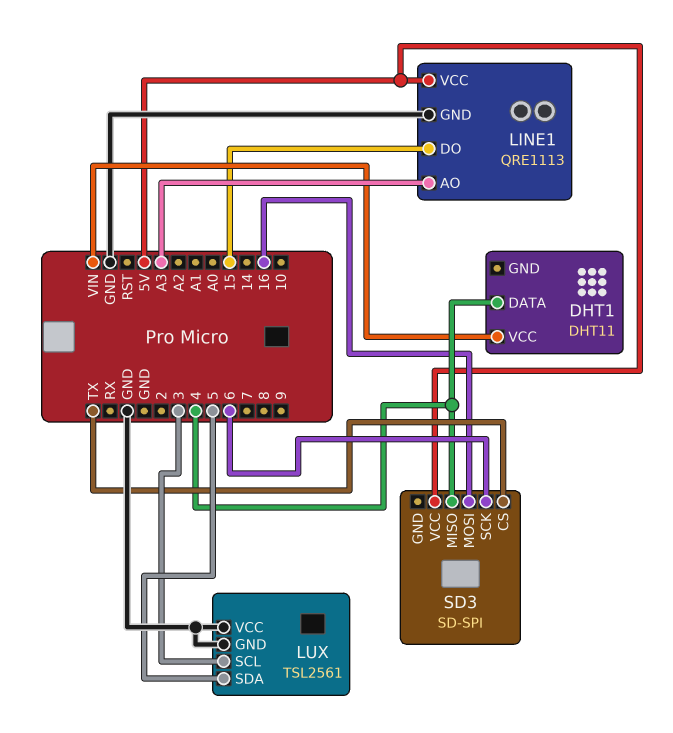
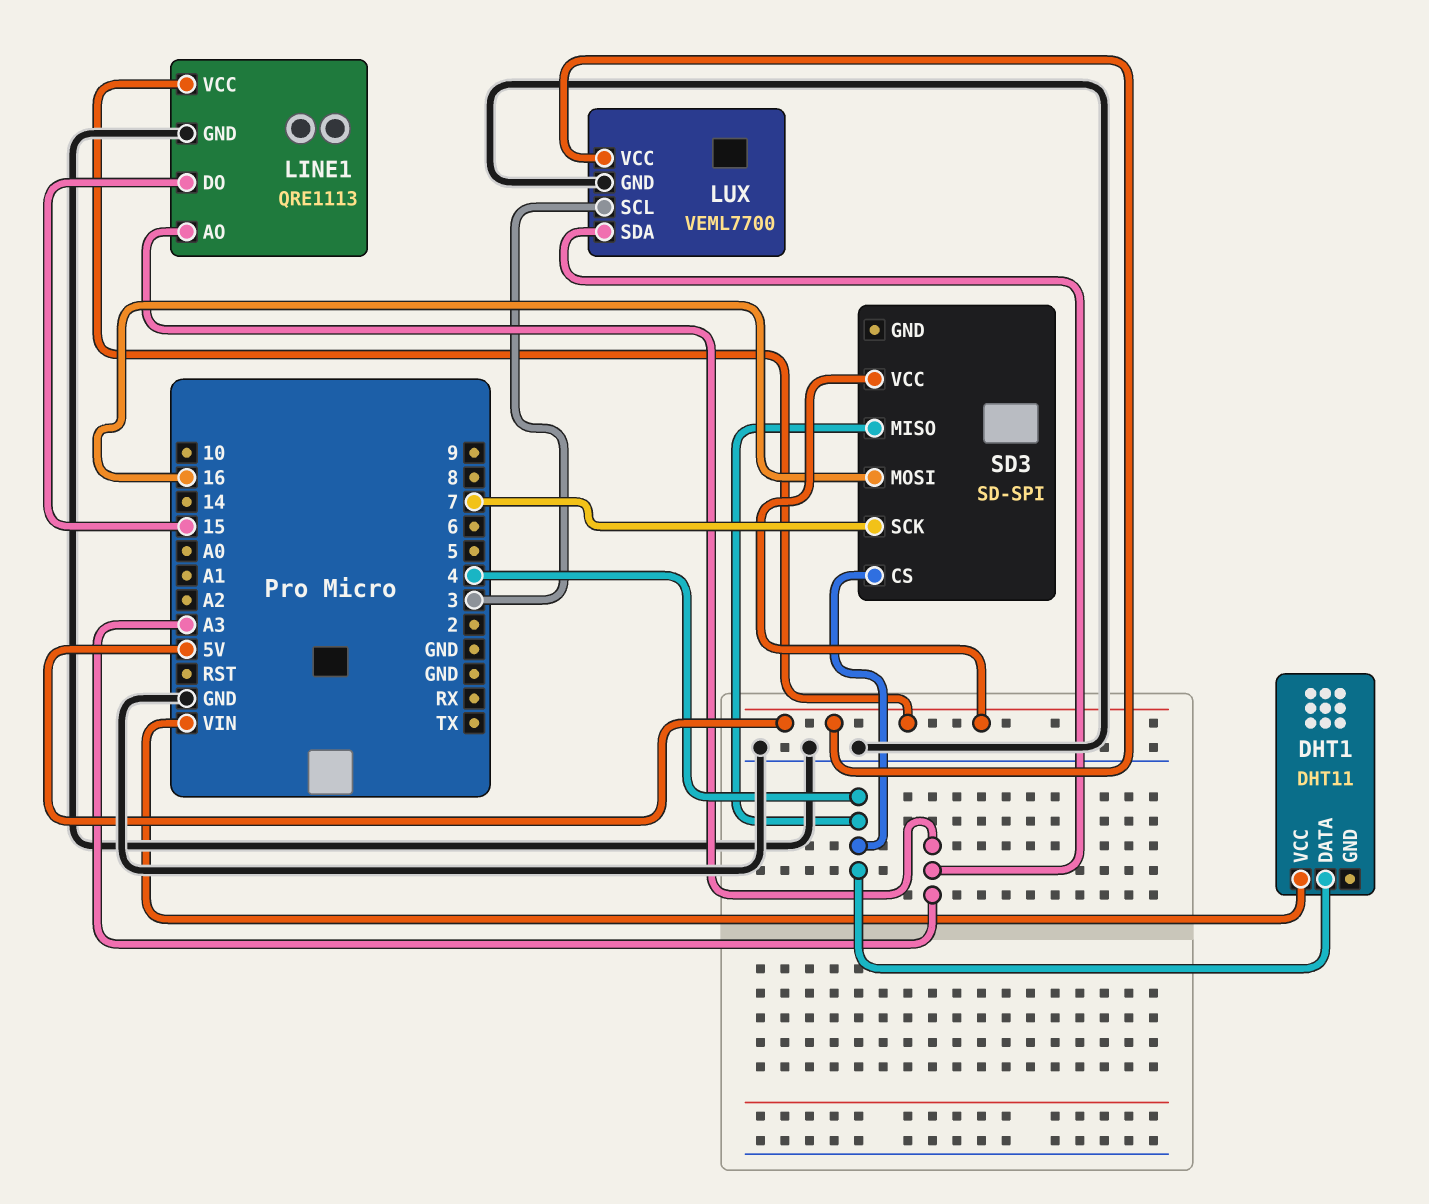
LUX: TSL2561 -> VEML7700
LUX pin SDA: 5 -> A3
LUX pin VCC: GND -> 5V
SD3 pin CS: TX -> 4
SD3 pin SCK: 6 -> 7

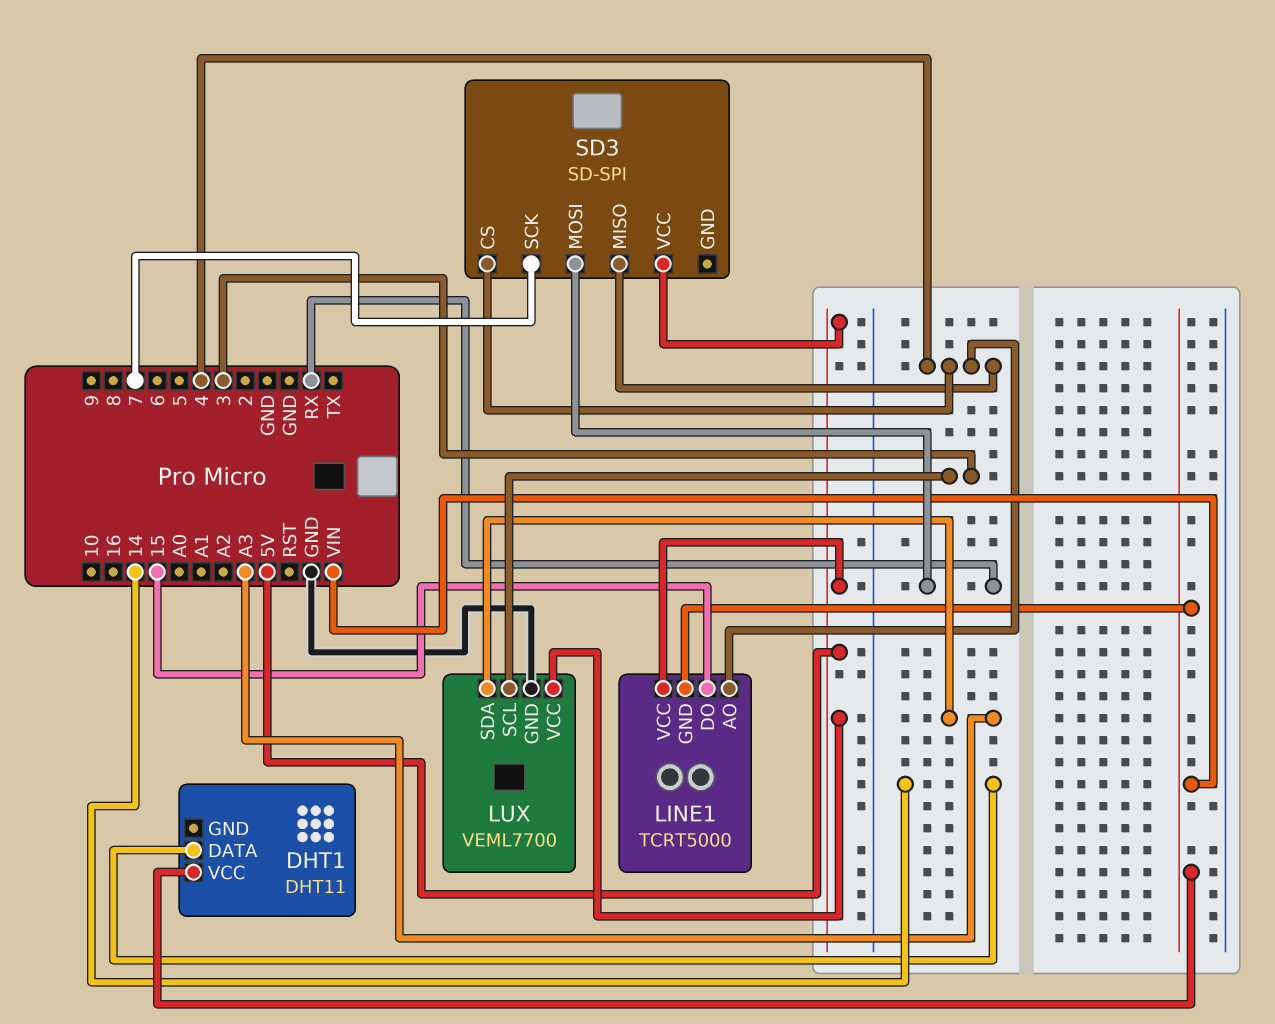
DHT1 pin DATA: 4 -> 14
LINE1: QRE1113 -> TCRT5000
LINE1 pin AO: A3 -> 4
LINE1 pin GND: GND -> VIN
SD3 pin MOSI: 16 -> RX

